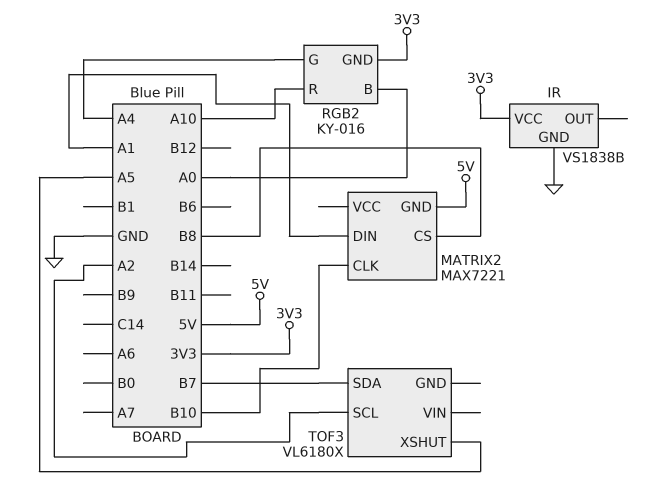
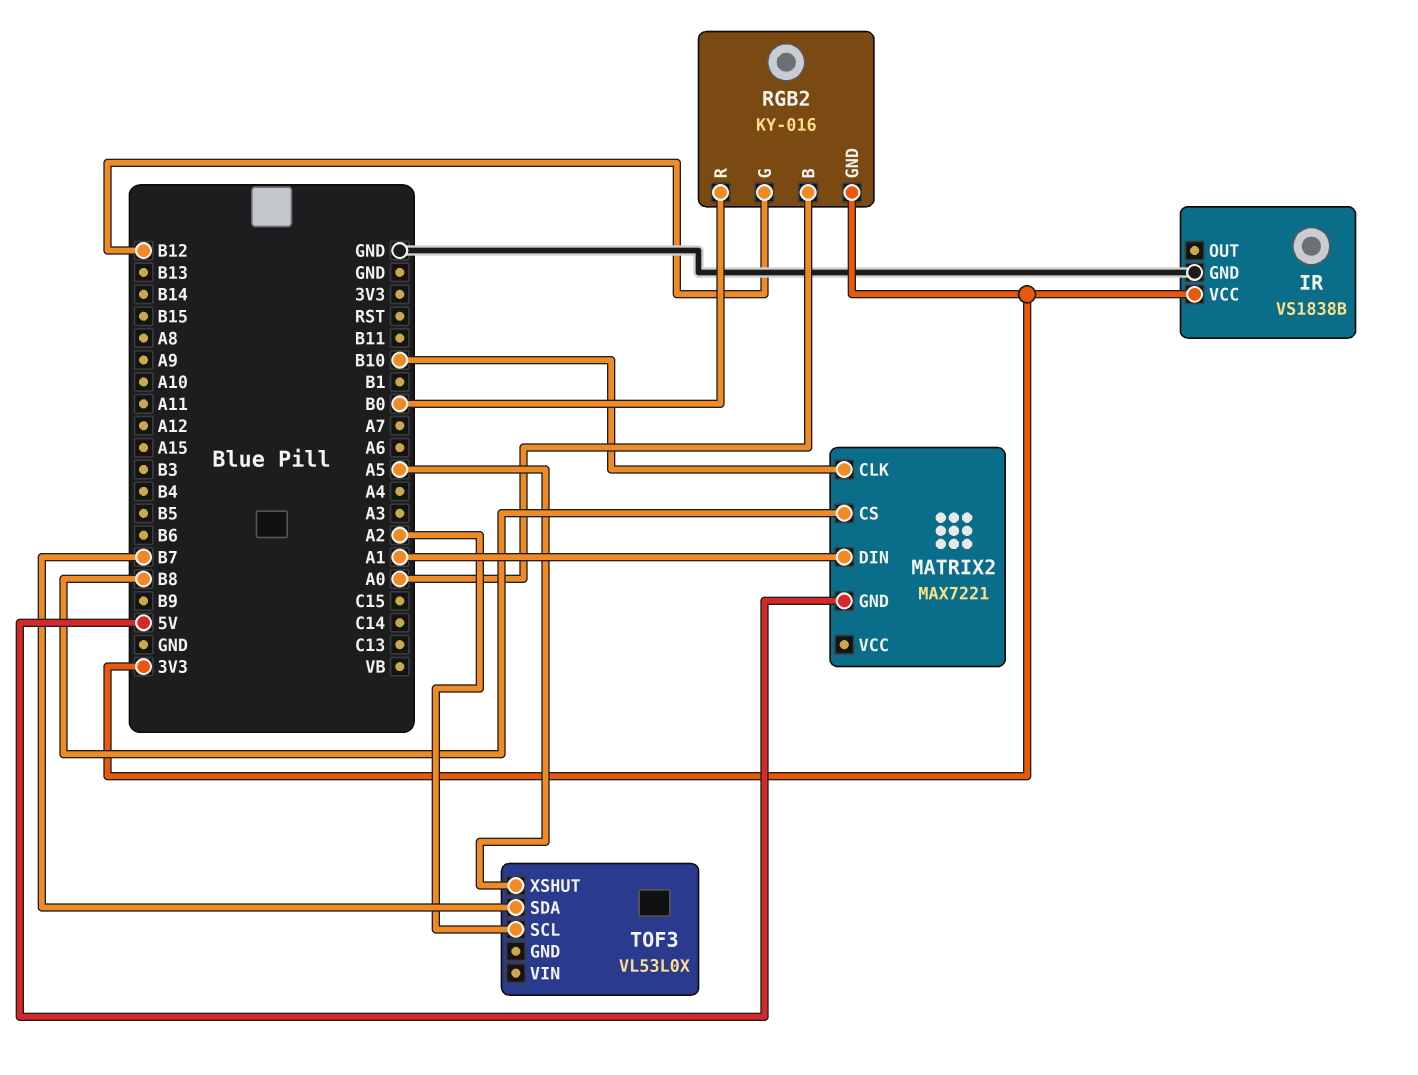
RGB2 pin G: A4 -> B12
RGB2 pin R: A10 -> B0
TOF3: VL6180X -> VL53L0X

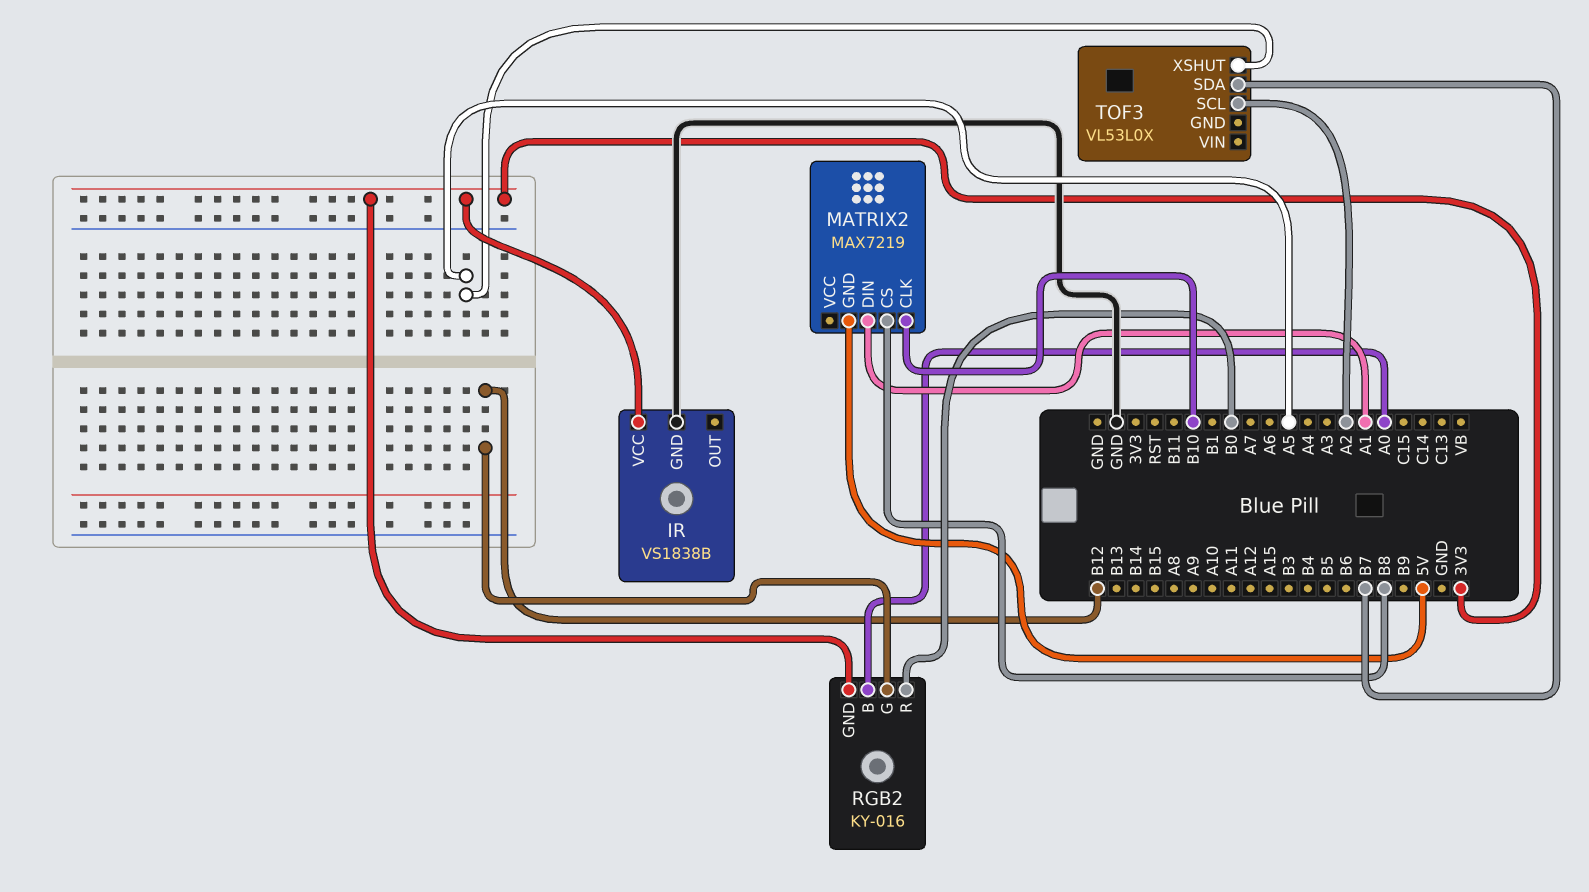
MATRIX2: MAX7221 -> MAX7219

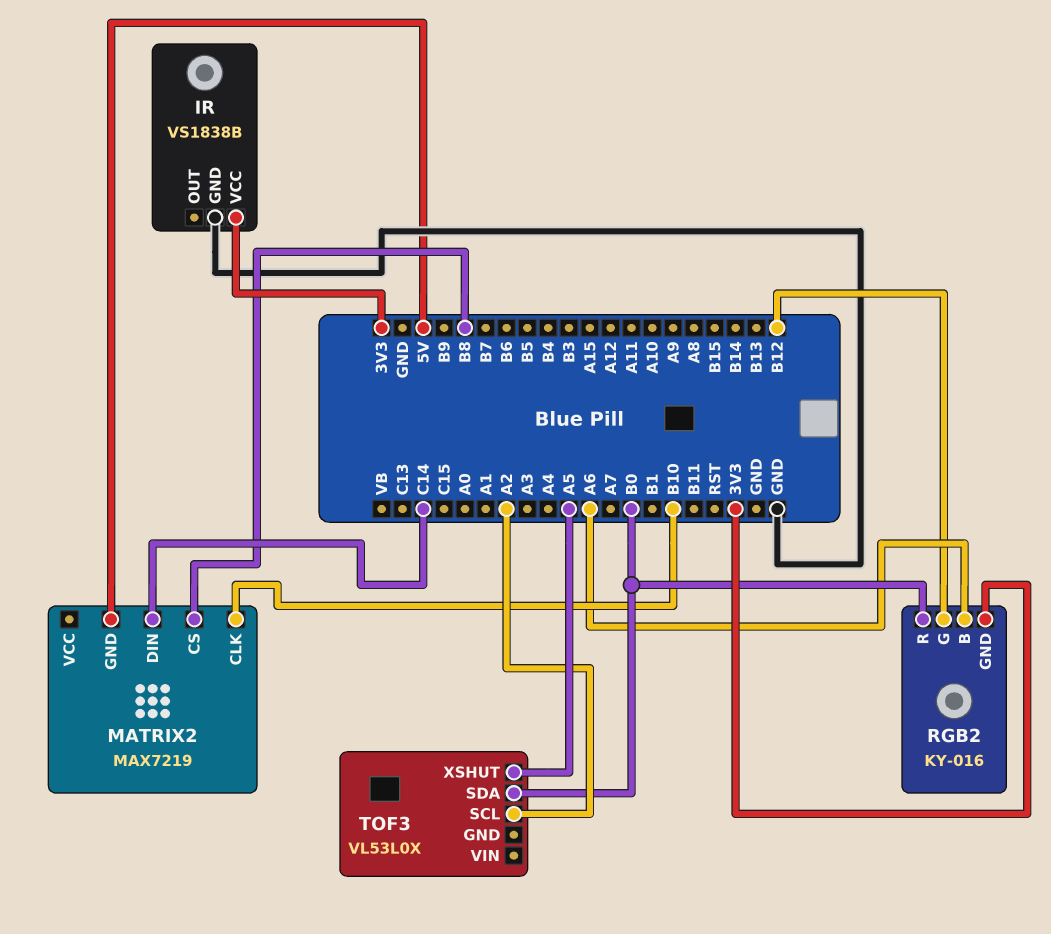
MATRIX2 pin DIN: A1 -> C14
RGB2 pin B: A0 -> A6
TOF3 pin SDA: B7 -> B0

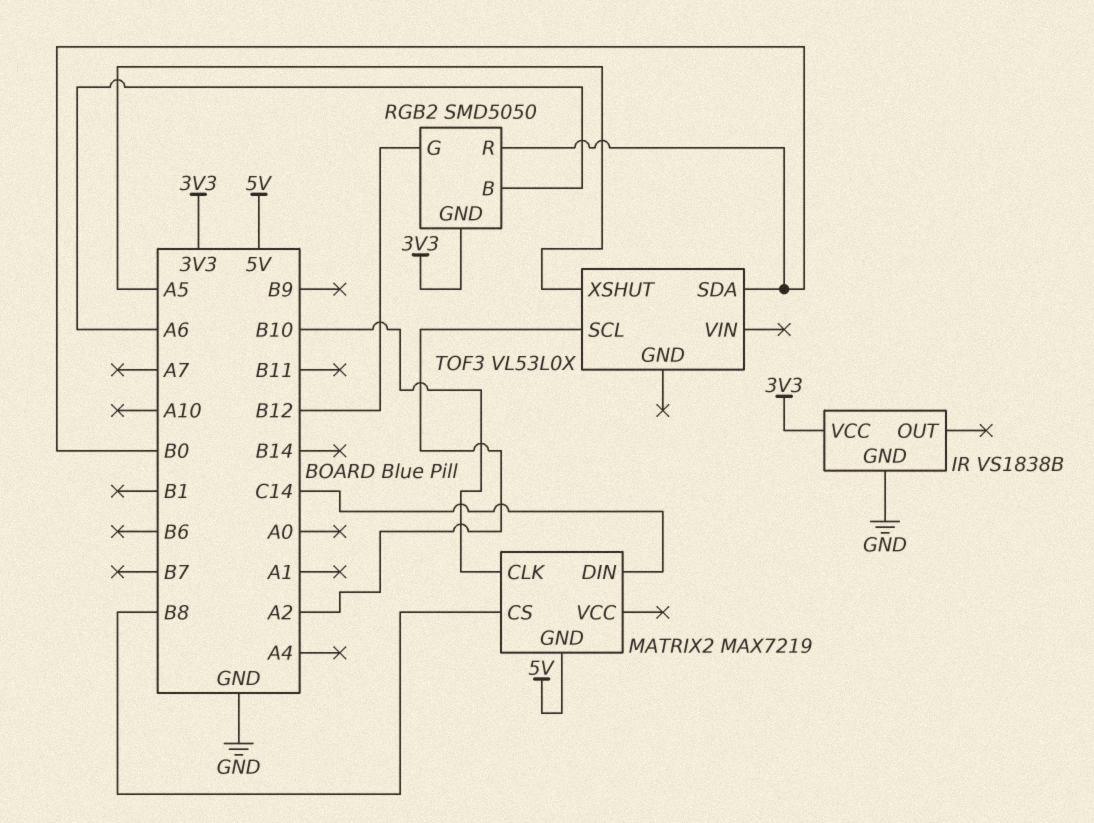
RGB2: KY-016 -> SMD5050

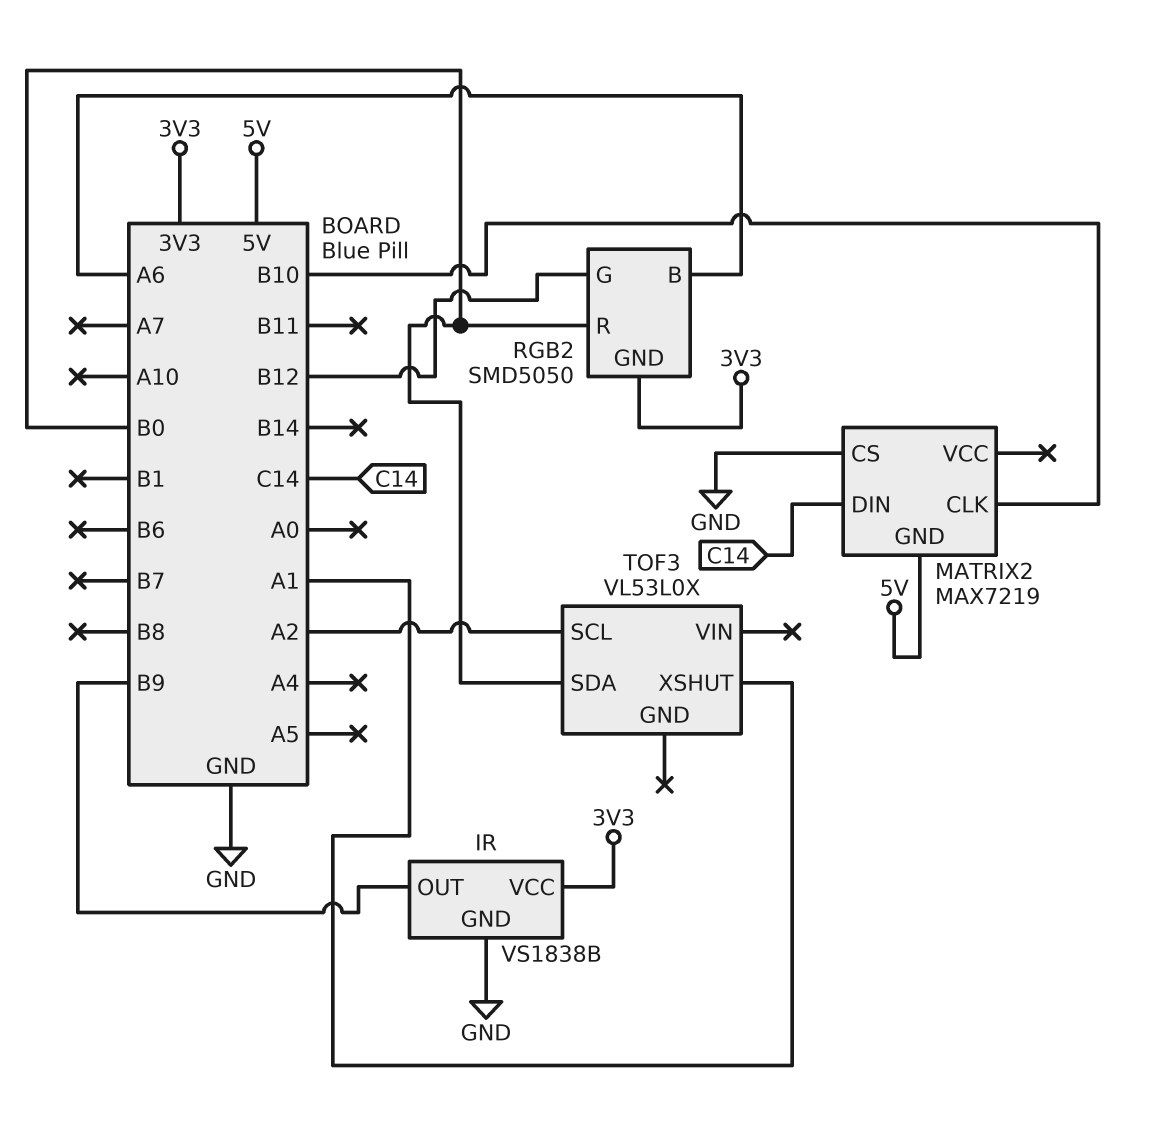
IR pin OUT: none -> B9
MATRIX2 pin CS: B8 -> GND
TOF3 pin XSHUT: A5 -> A1

